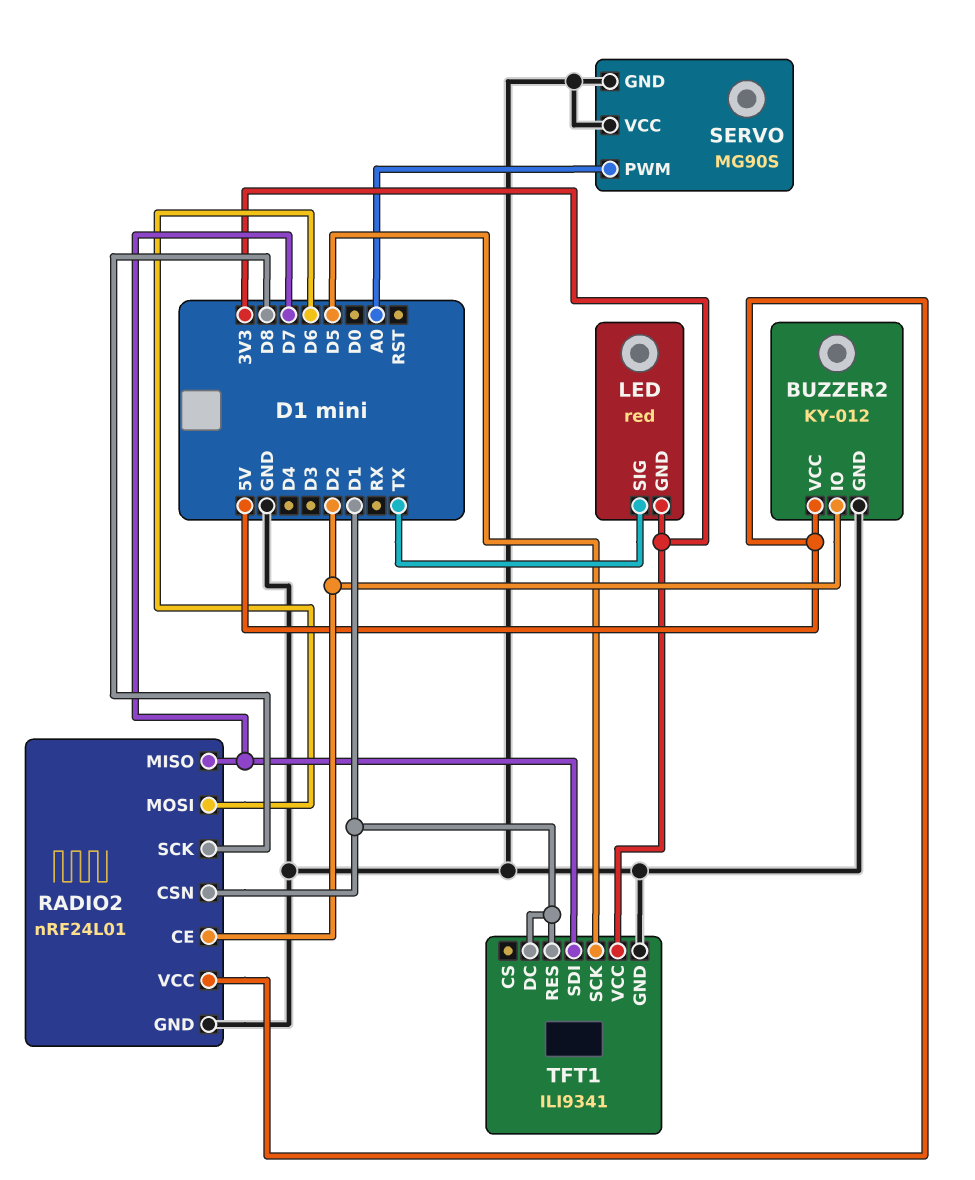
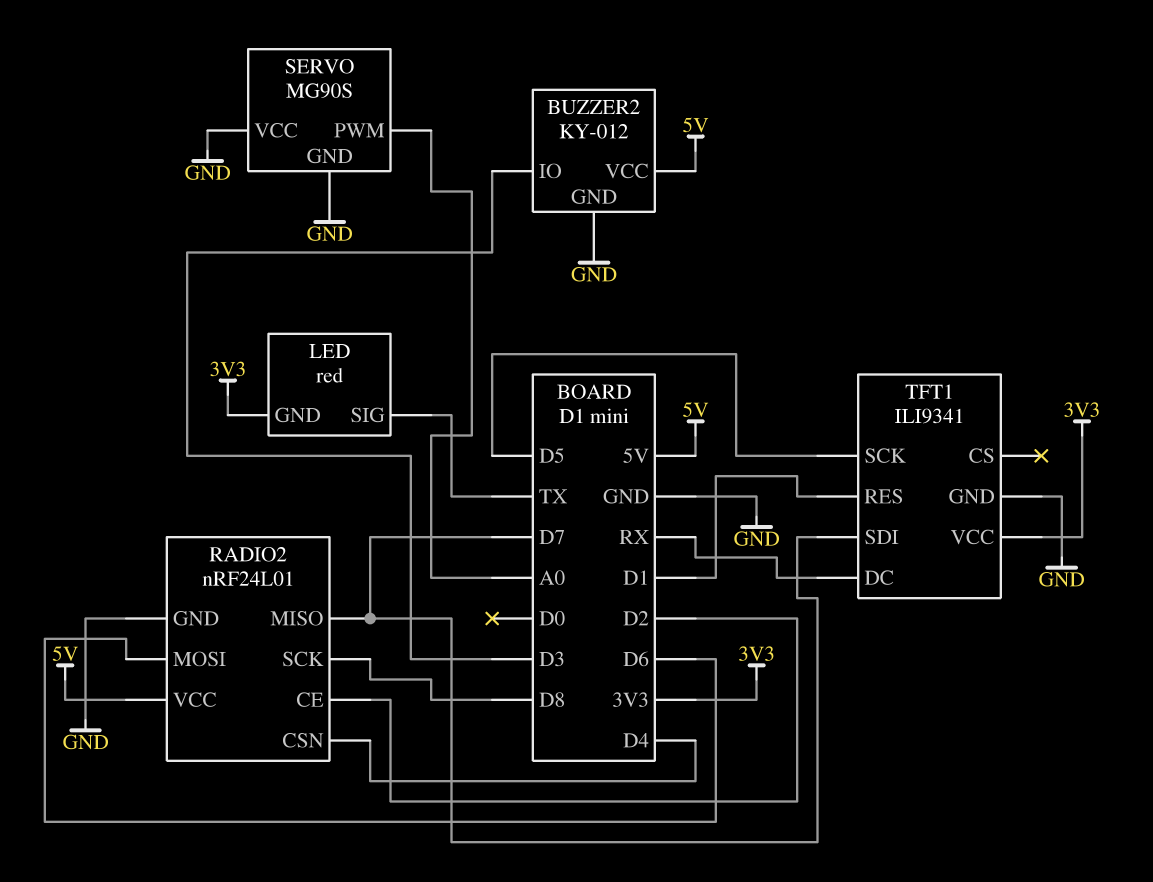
BUZZER2 pin IO: D2 -> D3
RADIO2 pin CSN: D1 -> D4
TFT1 pin DC: D1 -> RX

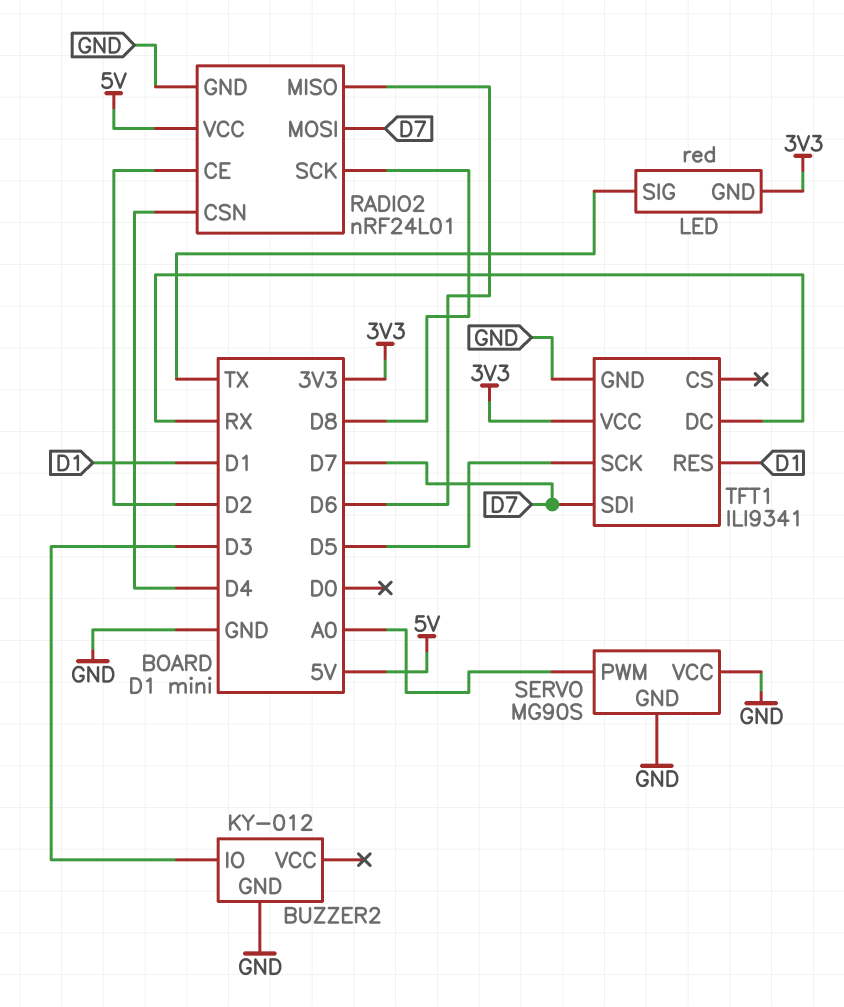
BUZZER2 pin VCC: 5V -> none
RADIO2 pin MISO: D7 -> D6
RADIO2 pin MOSI: D6 -> D7

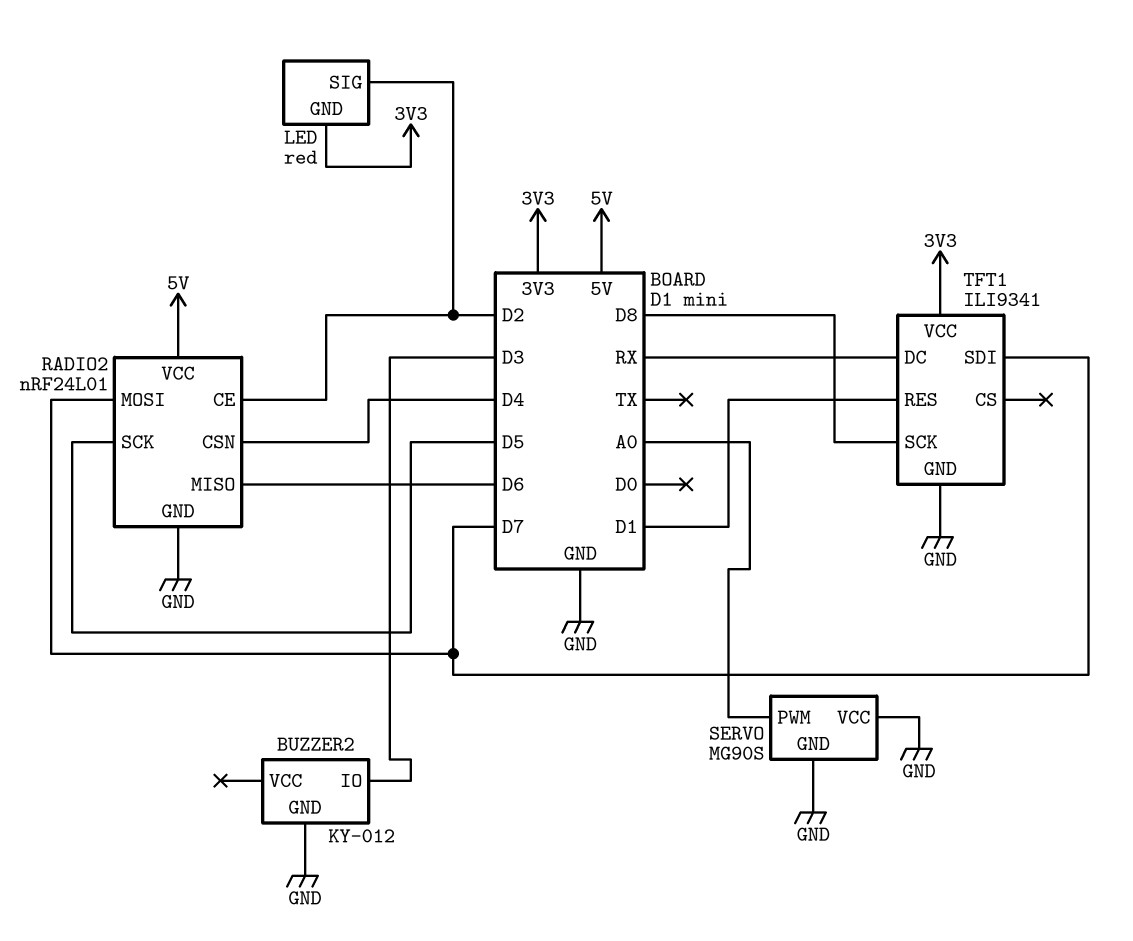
LED pin SIG: TX -> D2
RADIO2 pin SCK: D8 -> D5
TFT1 pin SCK: D5 -> D8

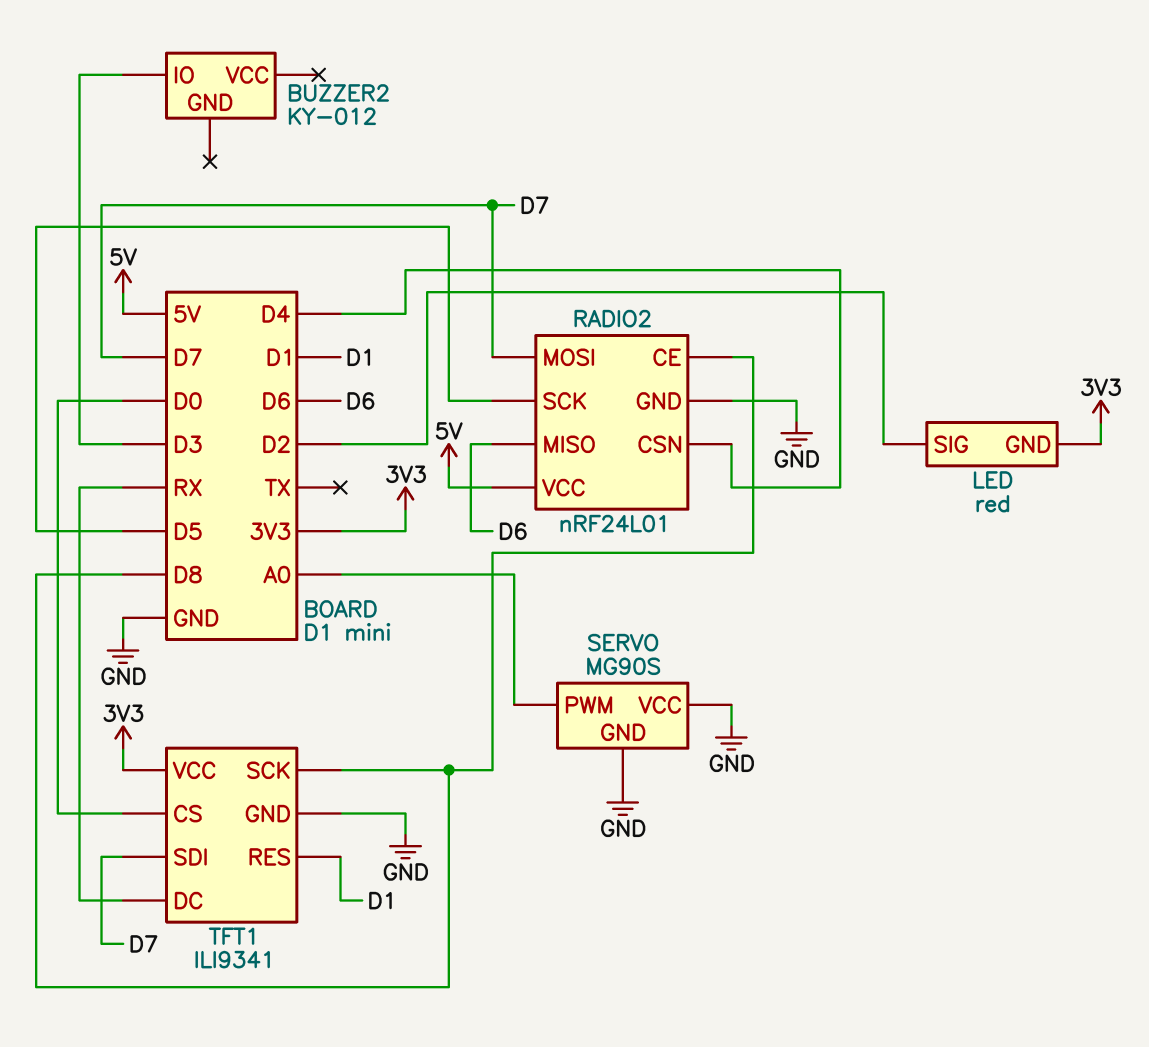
BUZZER2 pin GND: GND -> none
RADIO2 pin CE: D2 -> D8
TFT1 pin CS: none -> D0

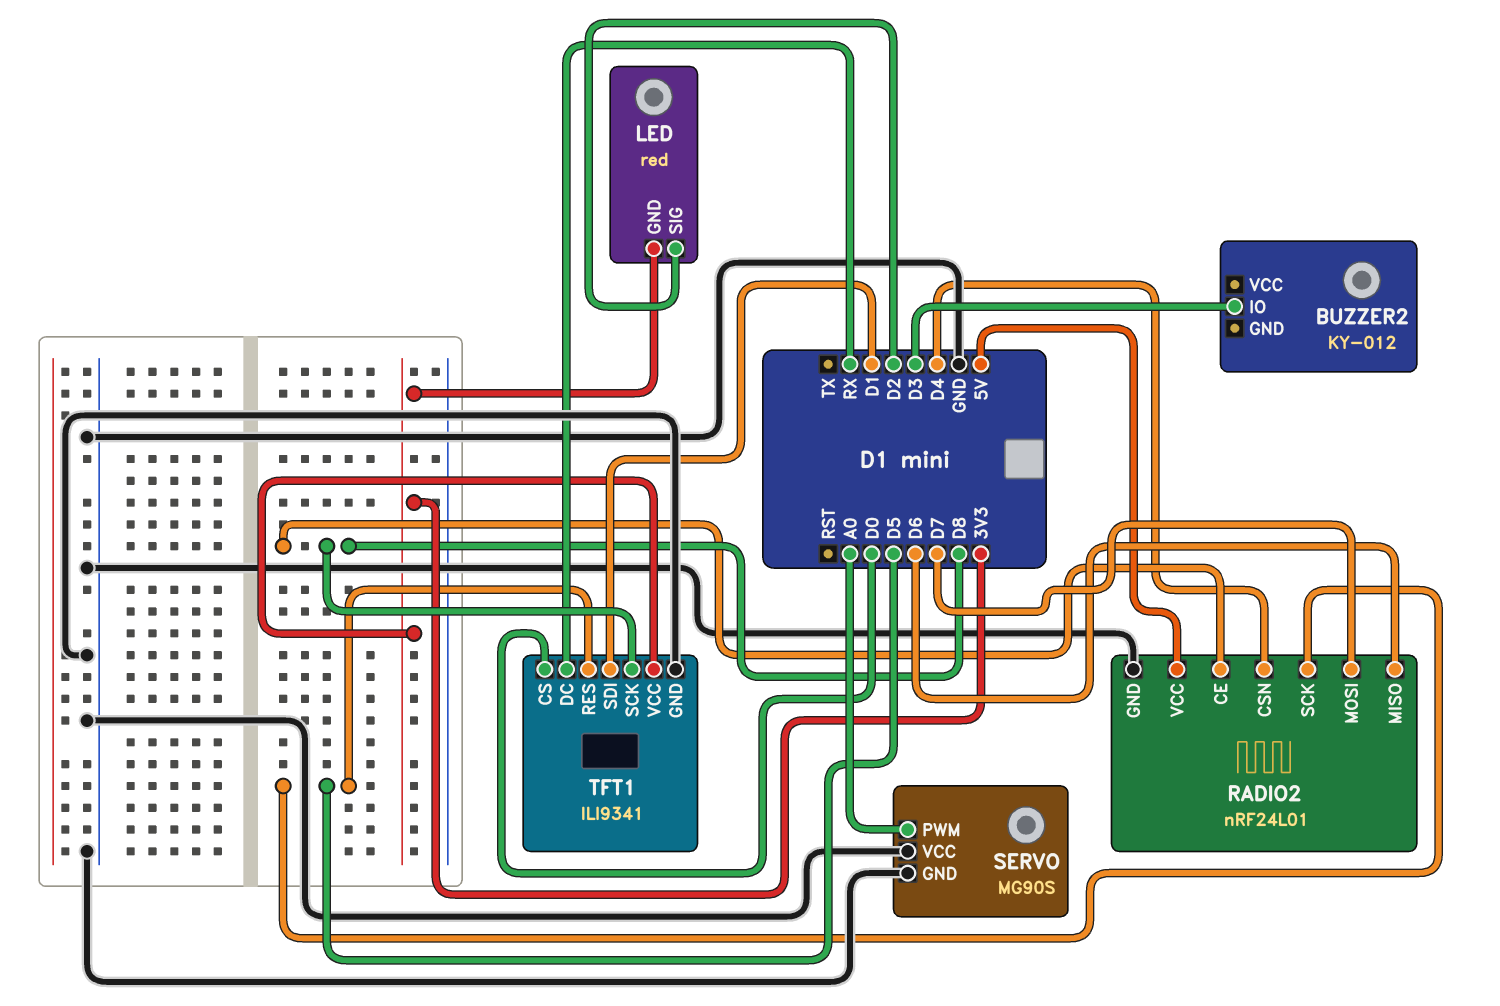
TFT1 pin RES: D1 -> D5
TFT1 pin SDI: D7 -> D1

